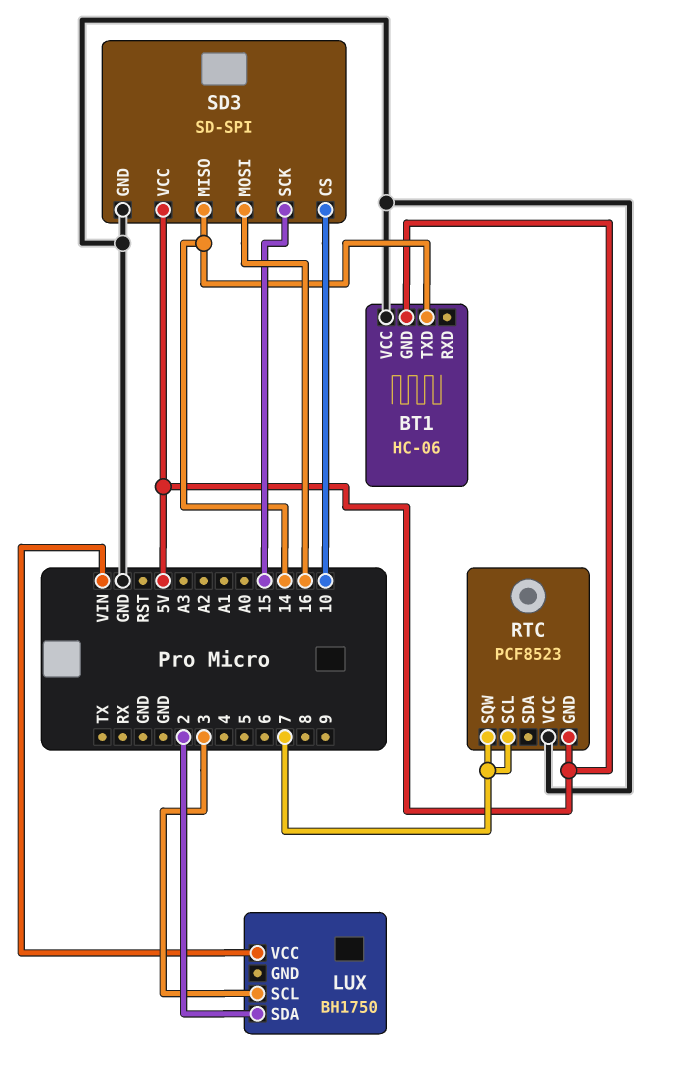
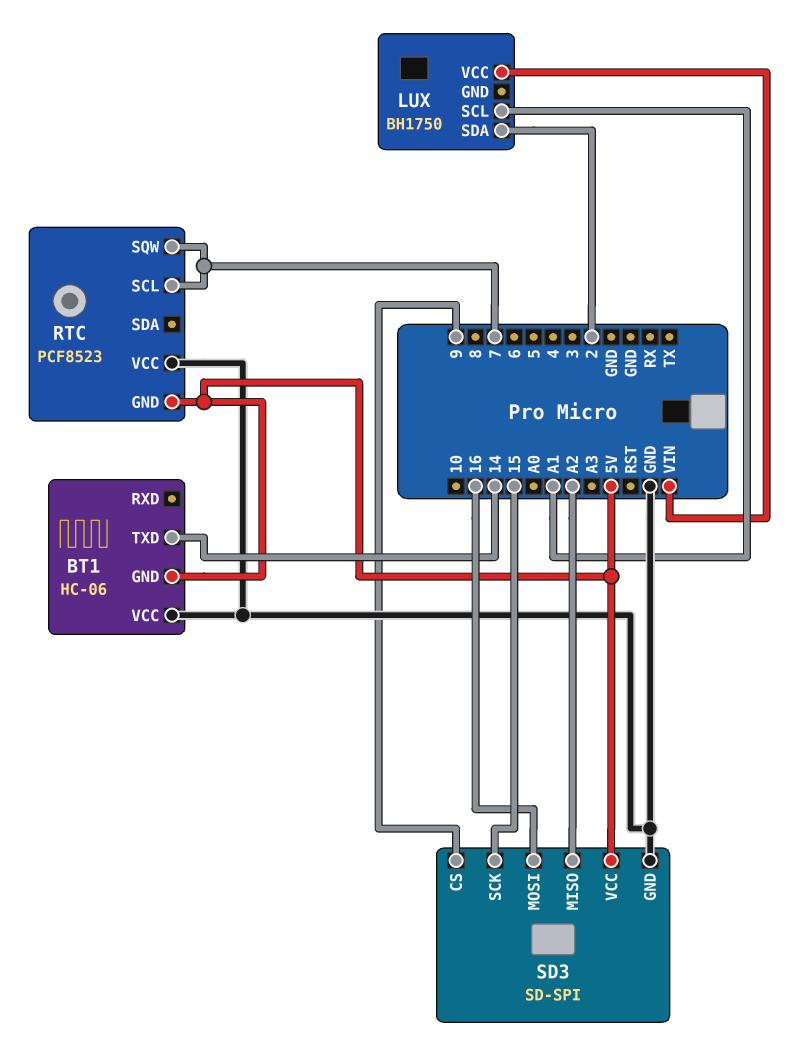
LUX pin SCL: 3 -> A1
SD3 pin CS: 10 -> 9
SD3 pin MISO: 14 -> A2

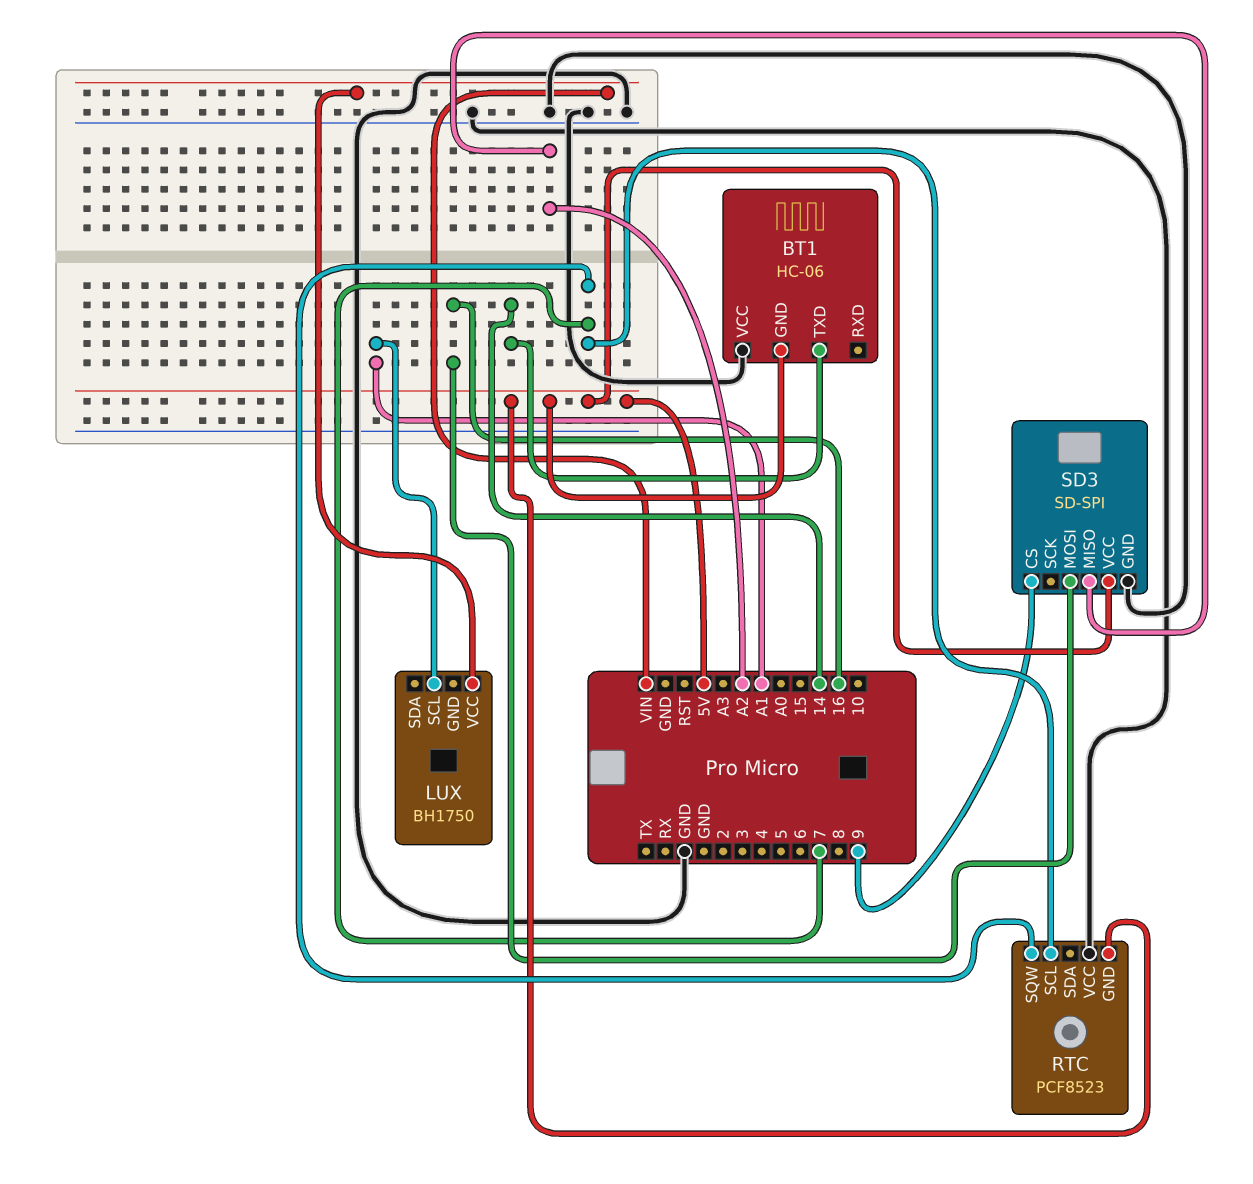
LUX pin SDA: 2 -> none
SD3 pin SCK: 15 -> none

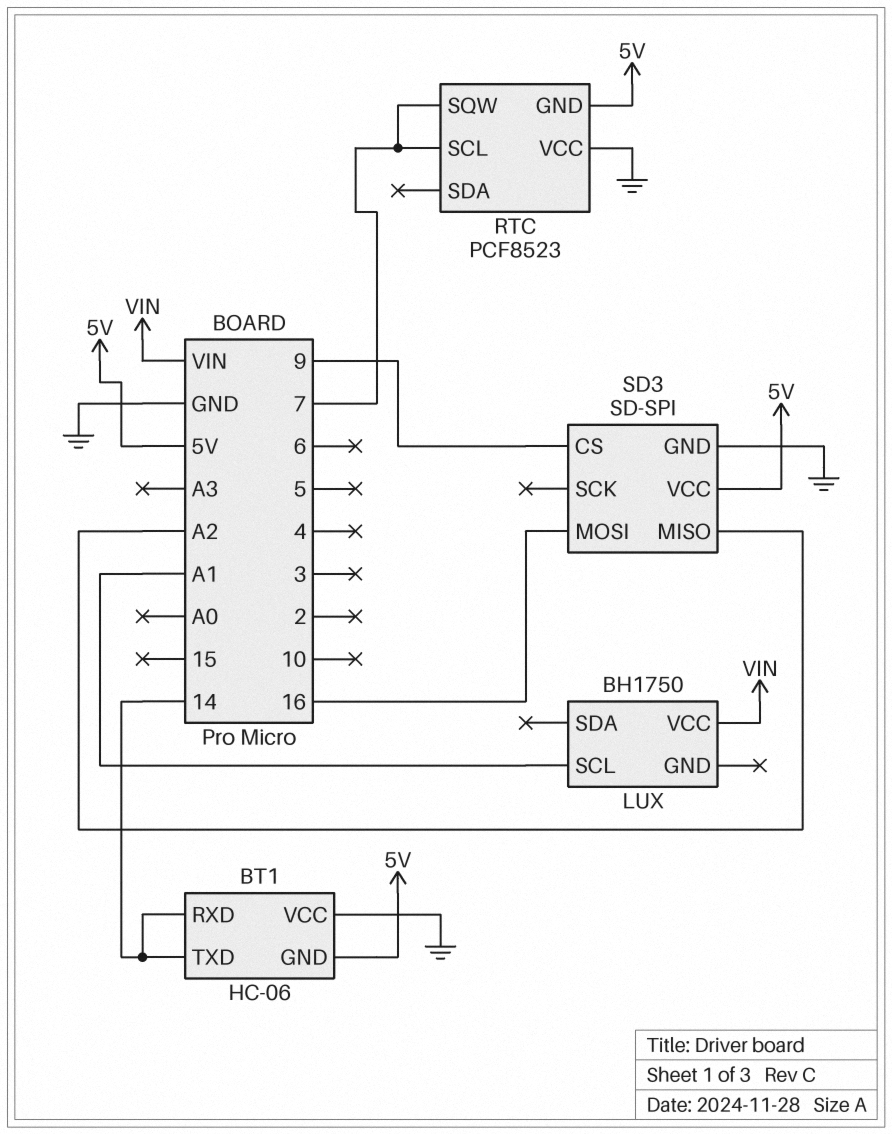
BT1 pin RXD: none -> 14

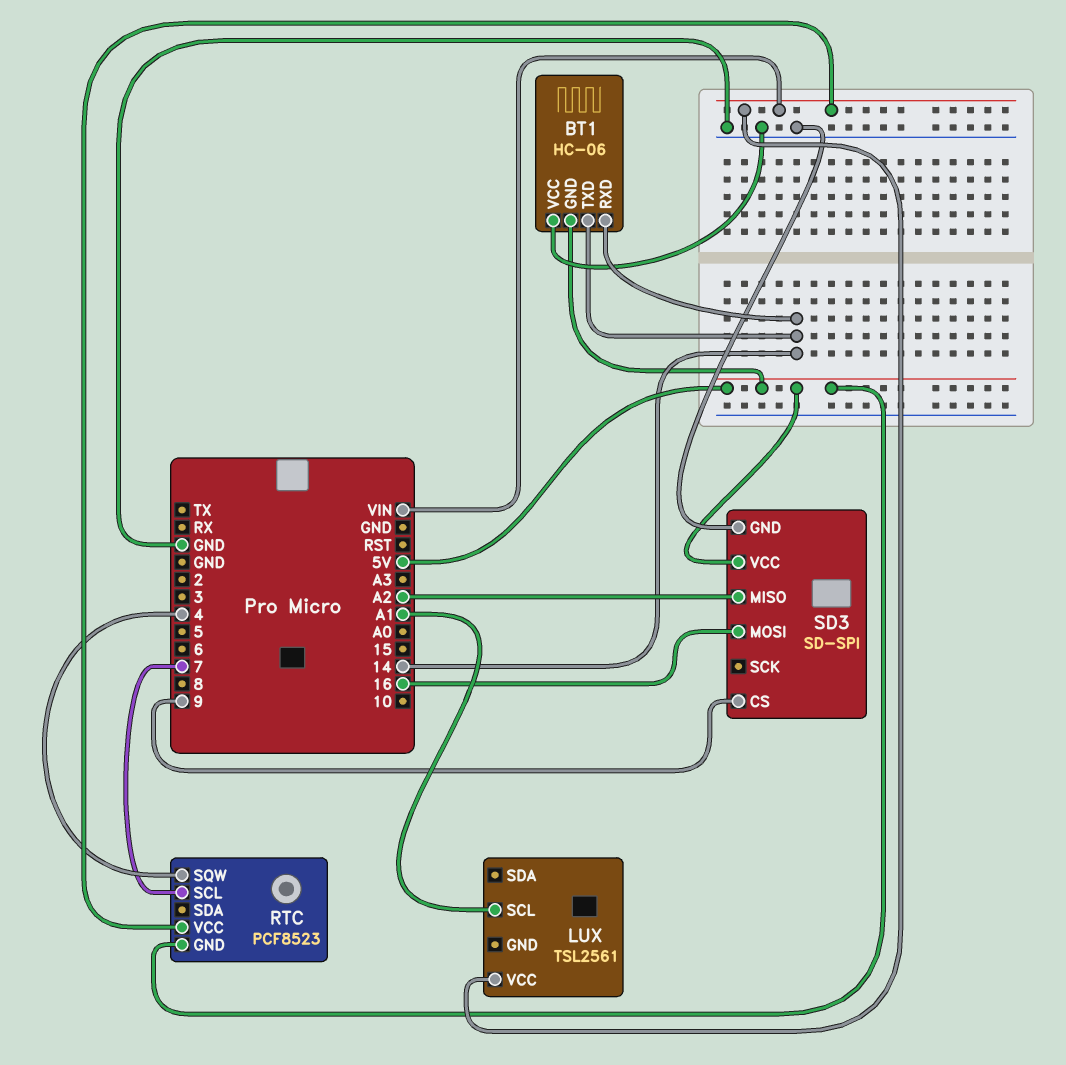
LUX: BH1750 -> TSL2561
RTC pin SQW: 7 -> 4
RTC pin VCC: GND -> VIN

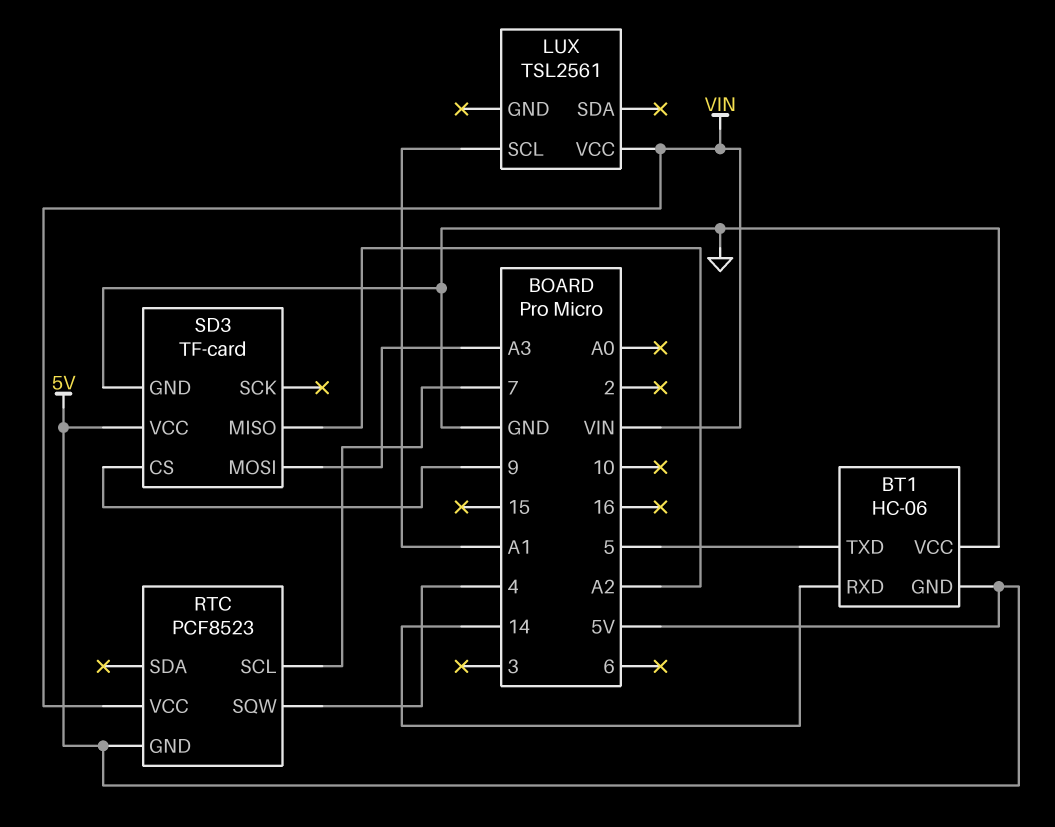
BT1 pin TXD: 14 -> 5
SD3: SD-SPI -> TF-card
SD3 pin MOSI: 16 -> A3

